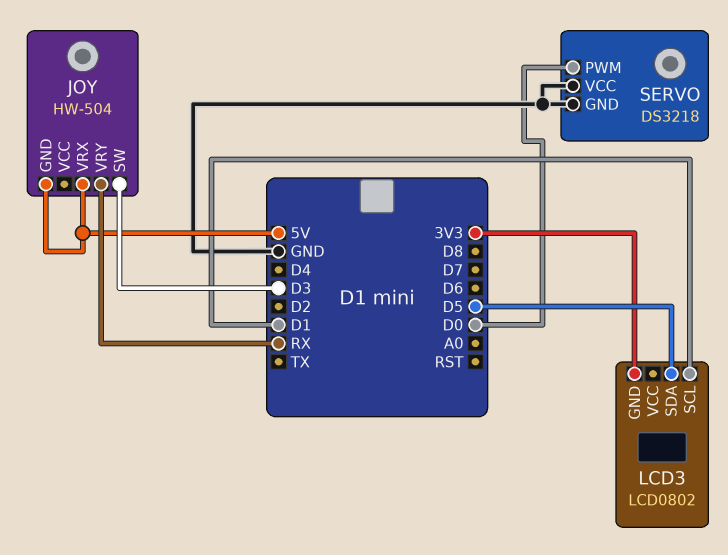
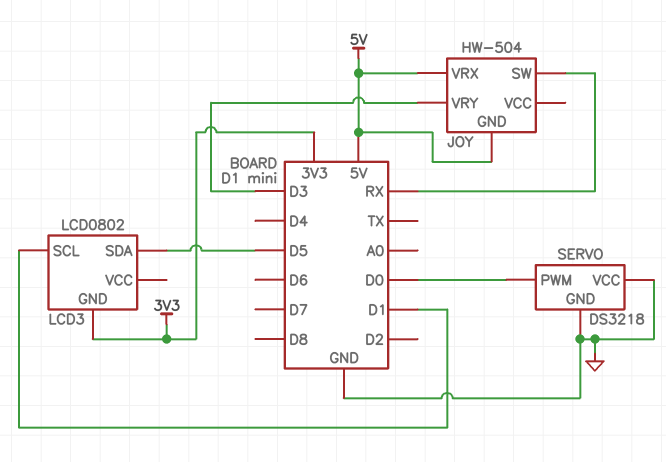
JOY pin SW: D3 -> RX
JOY pin VRY: RX -> D3

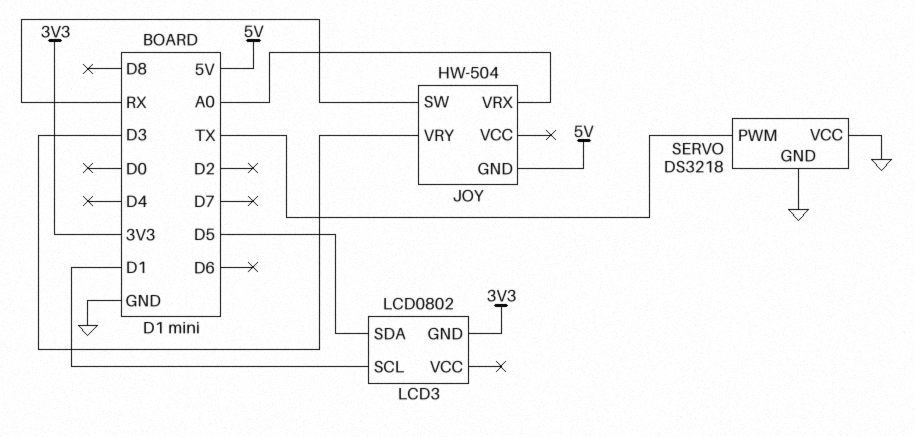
JOY pin VRX: 5V -> A0
SERVO pin PWM: D0 -> TX

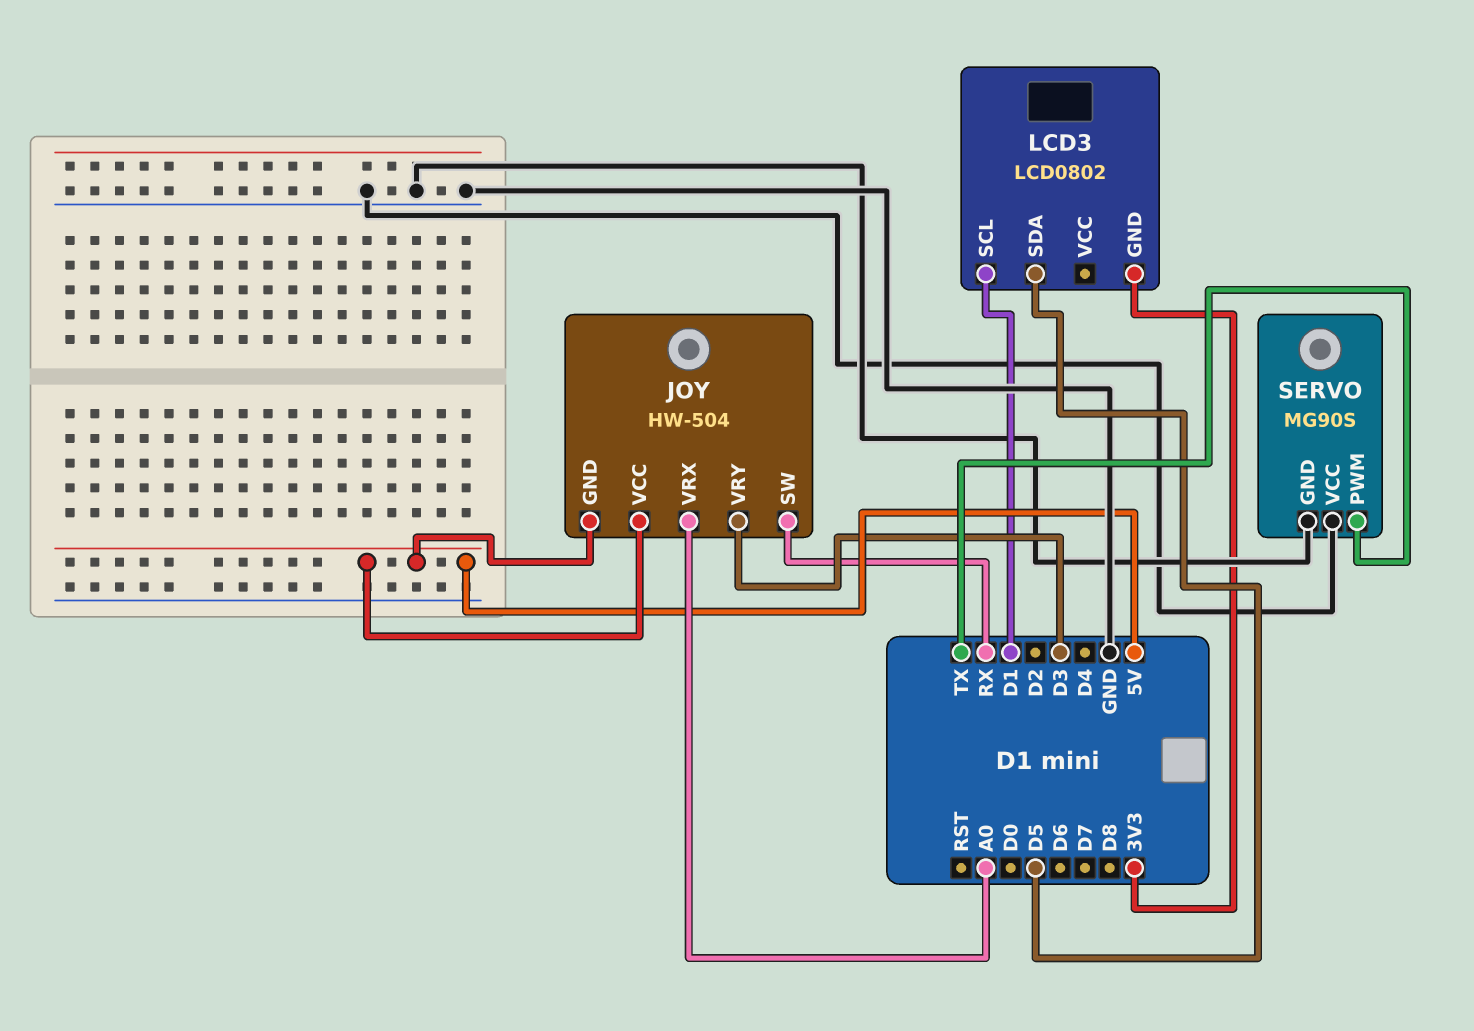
JOY pin VCC: none -> 5V
SERVO: DS3218 -> MG90S

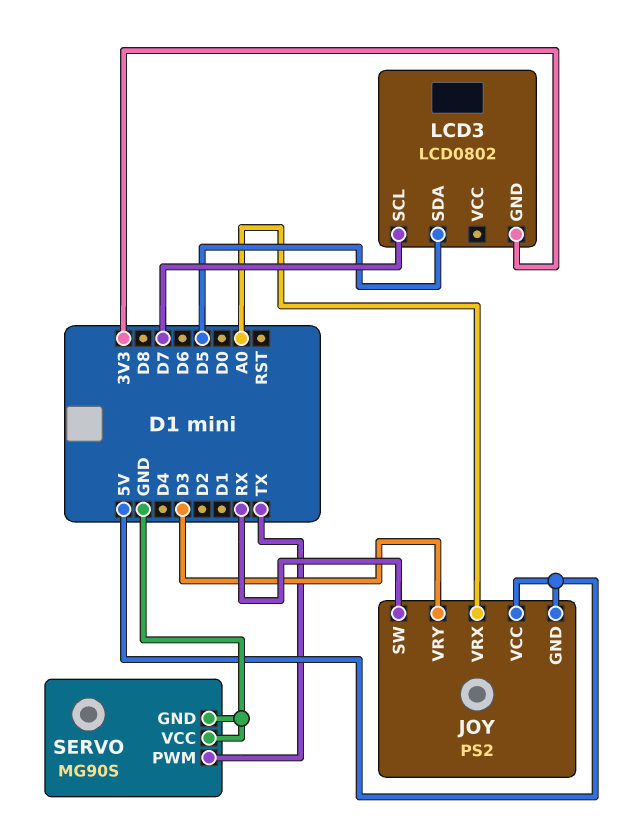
JOY: HW-504 -> PS2
LCD3 pin SCL: D1 -> D7

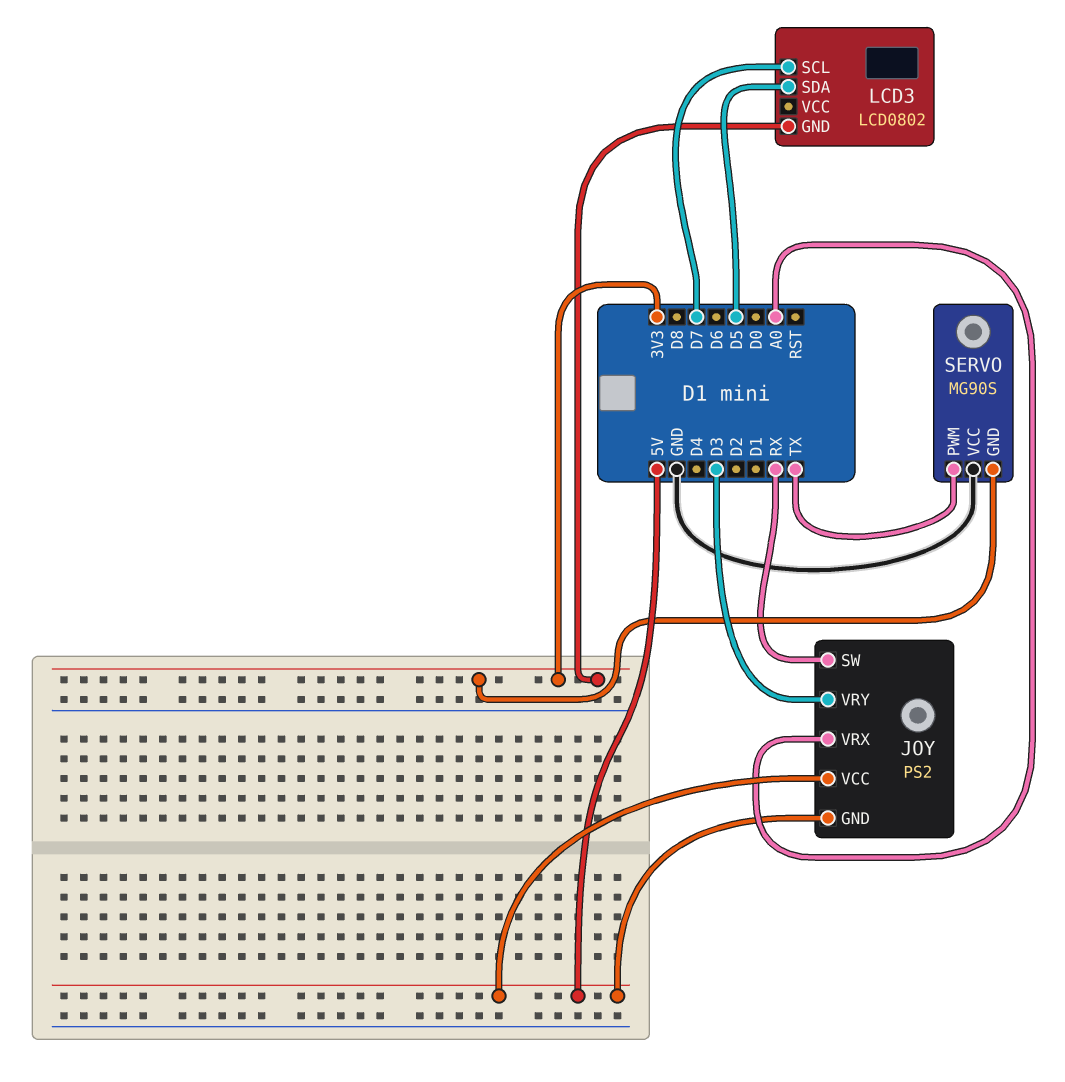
SERVO pin GND: GND -> 3V3

